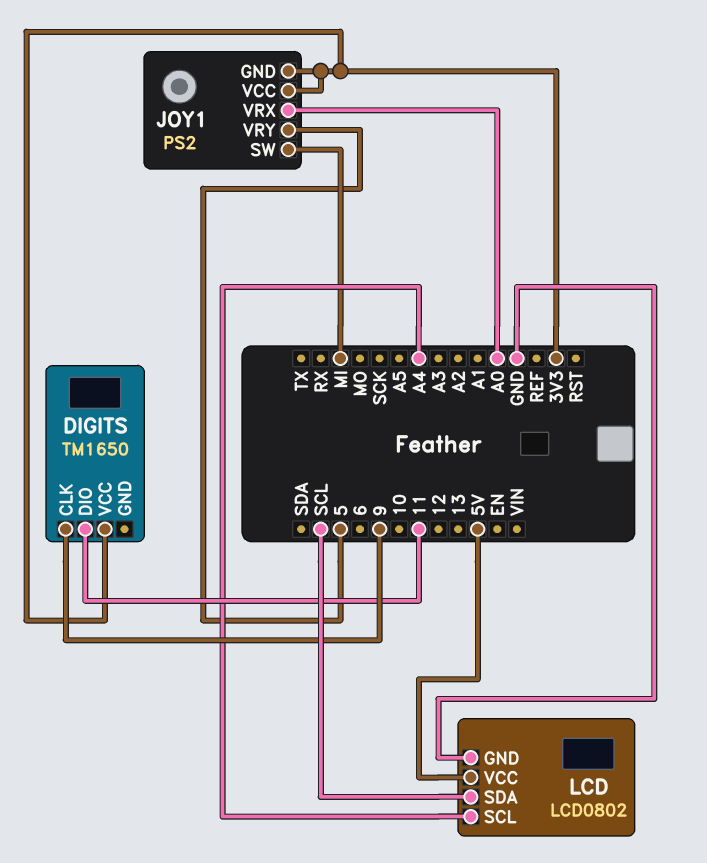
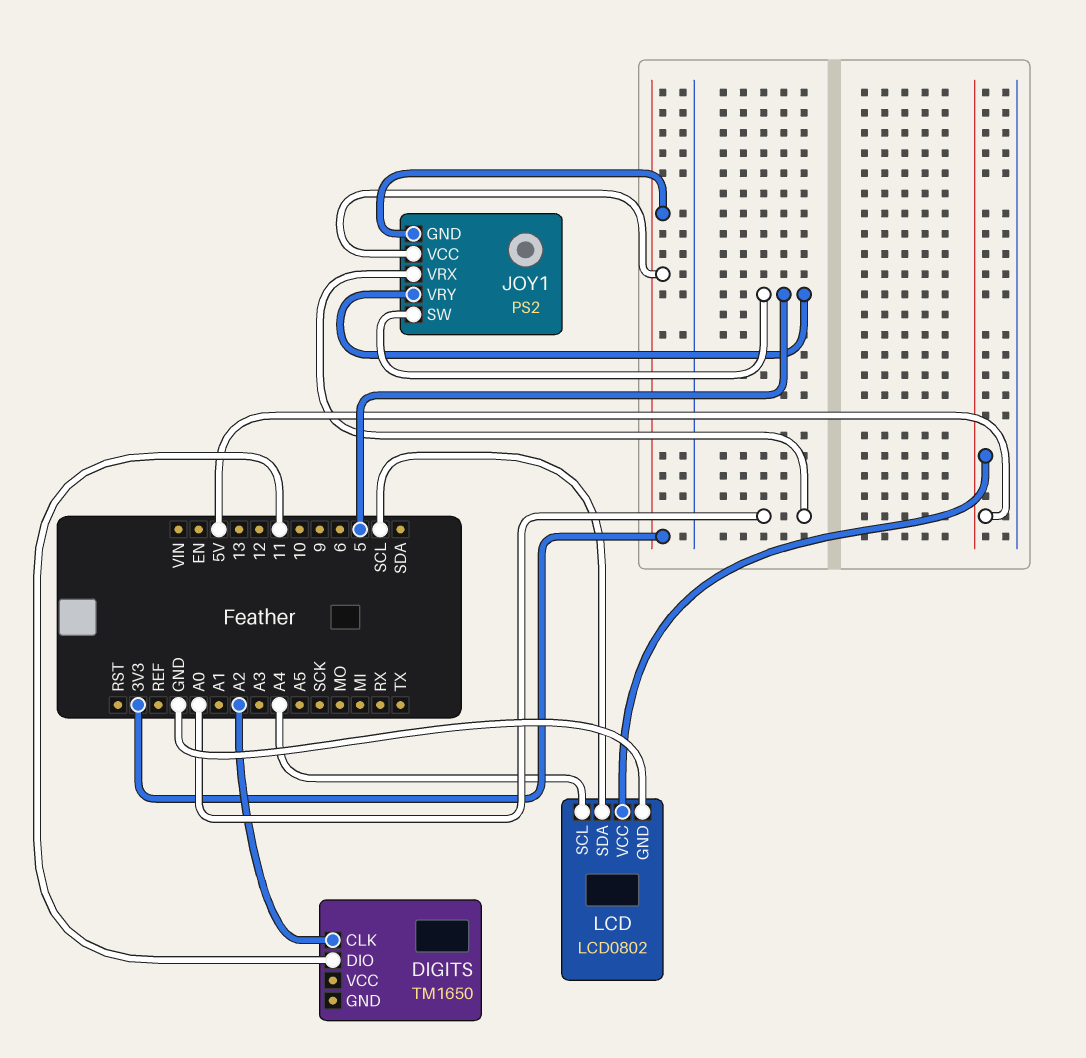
DIGITS pin CLK: 9 -> A2
DIGITS pin VCC: 3V3 -> none
JOY1 pin SW: MI -> 5

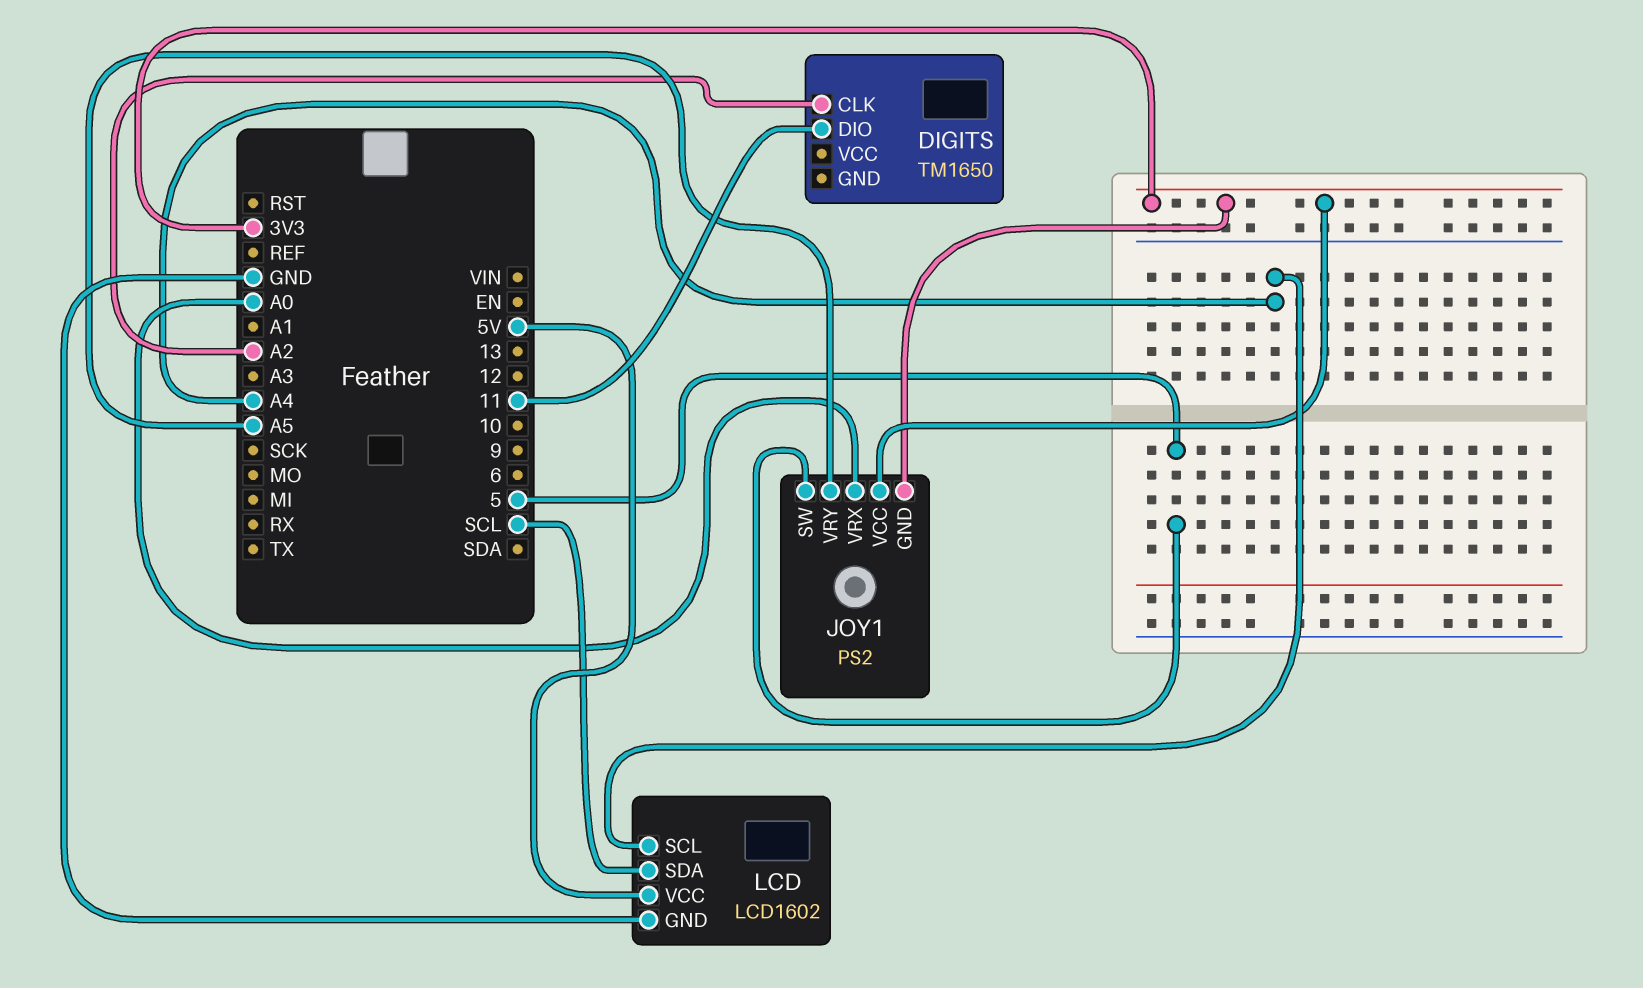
JOY1 pin VRY: 5 -> A5
LCD: LCD0802 -> LCD1602

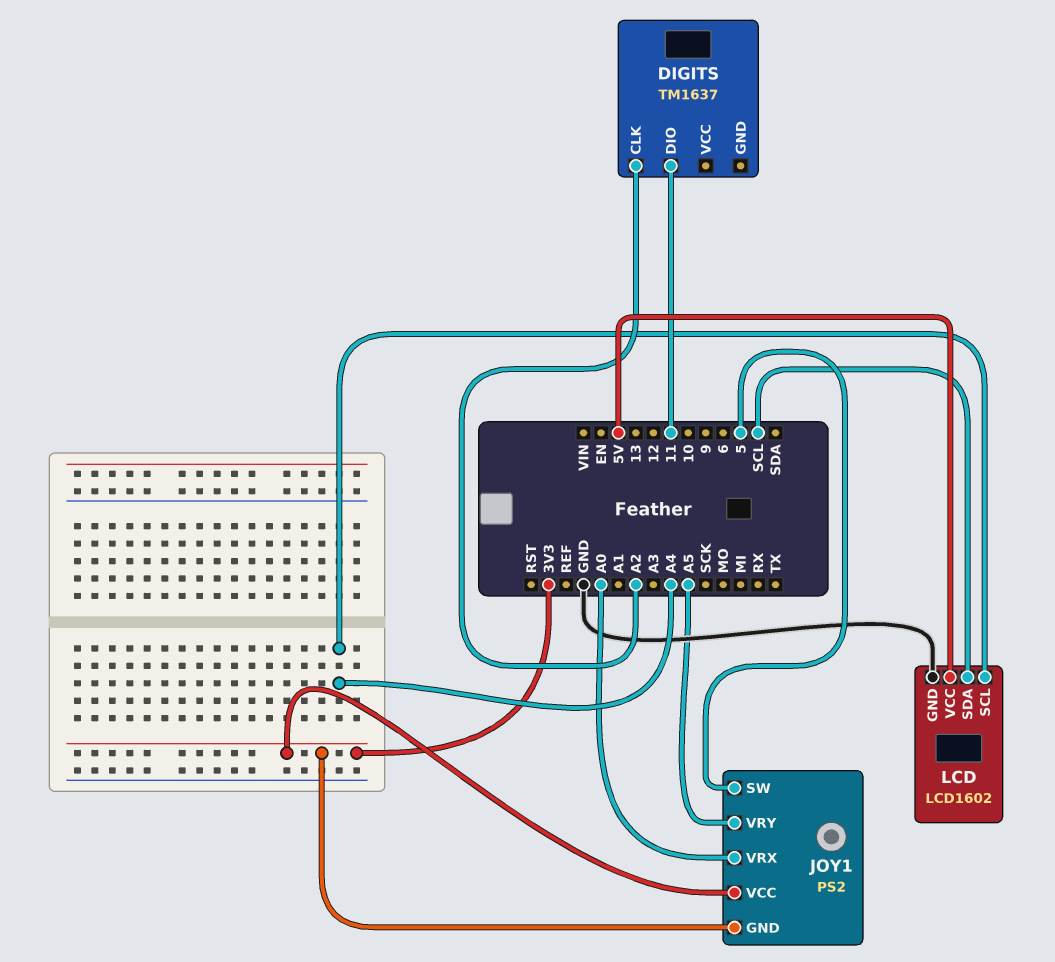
DIGITS: TM1650 -> TM1637

